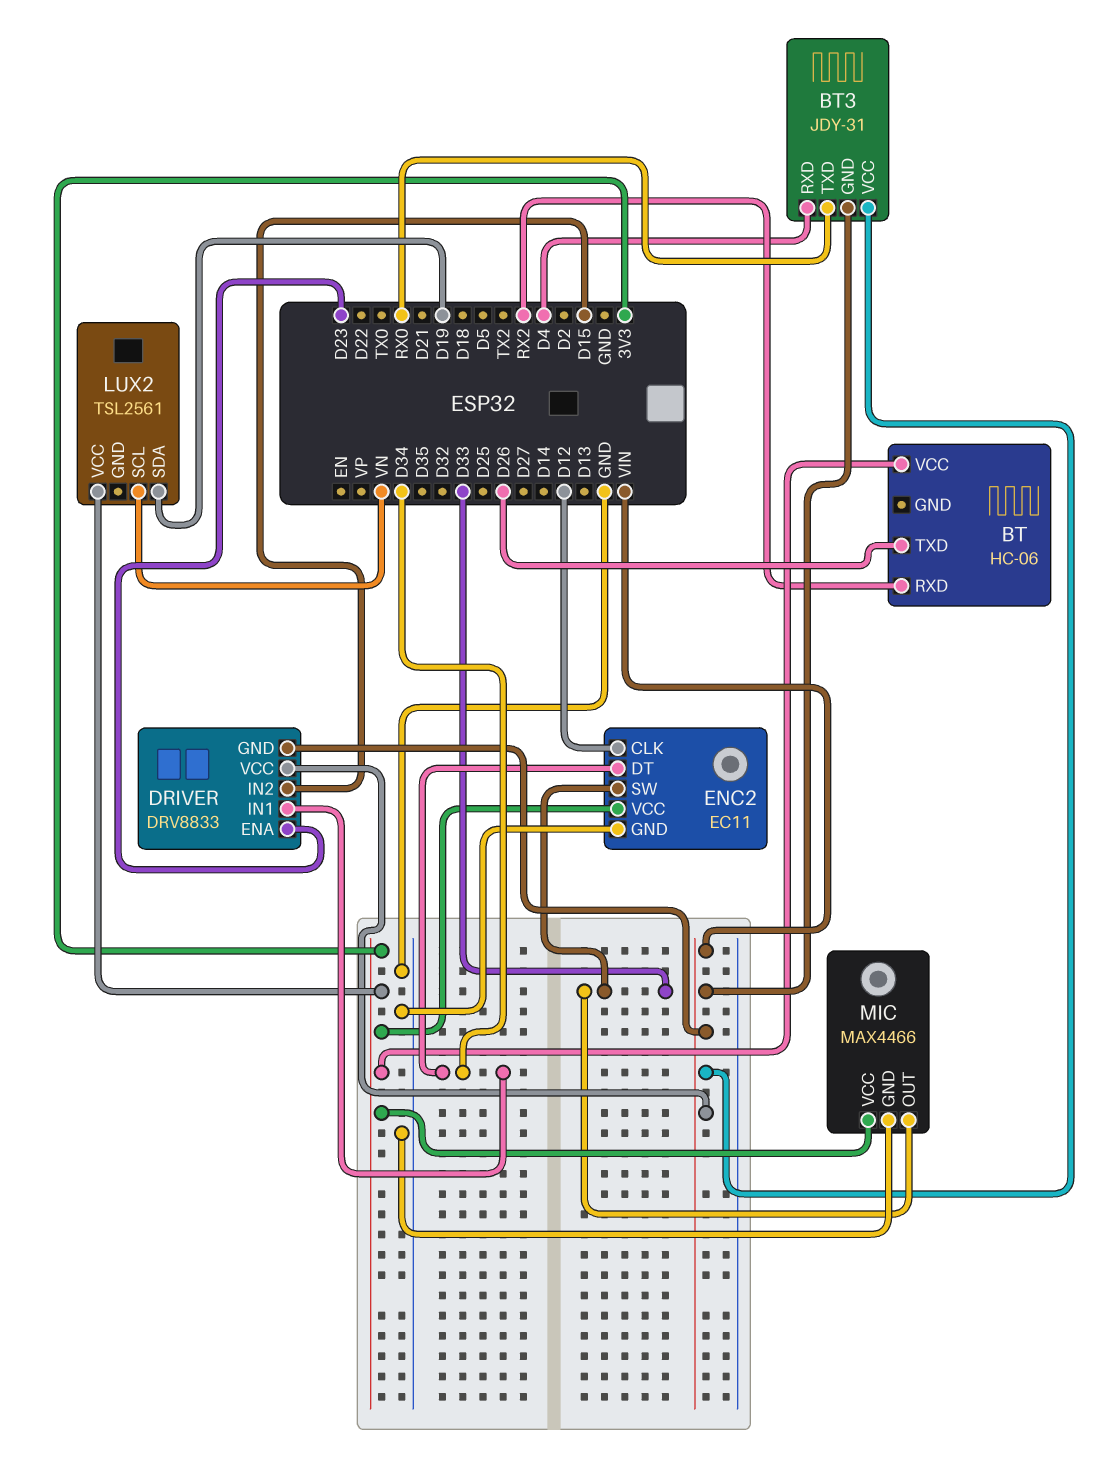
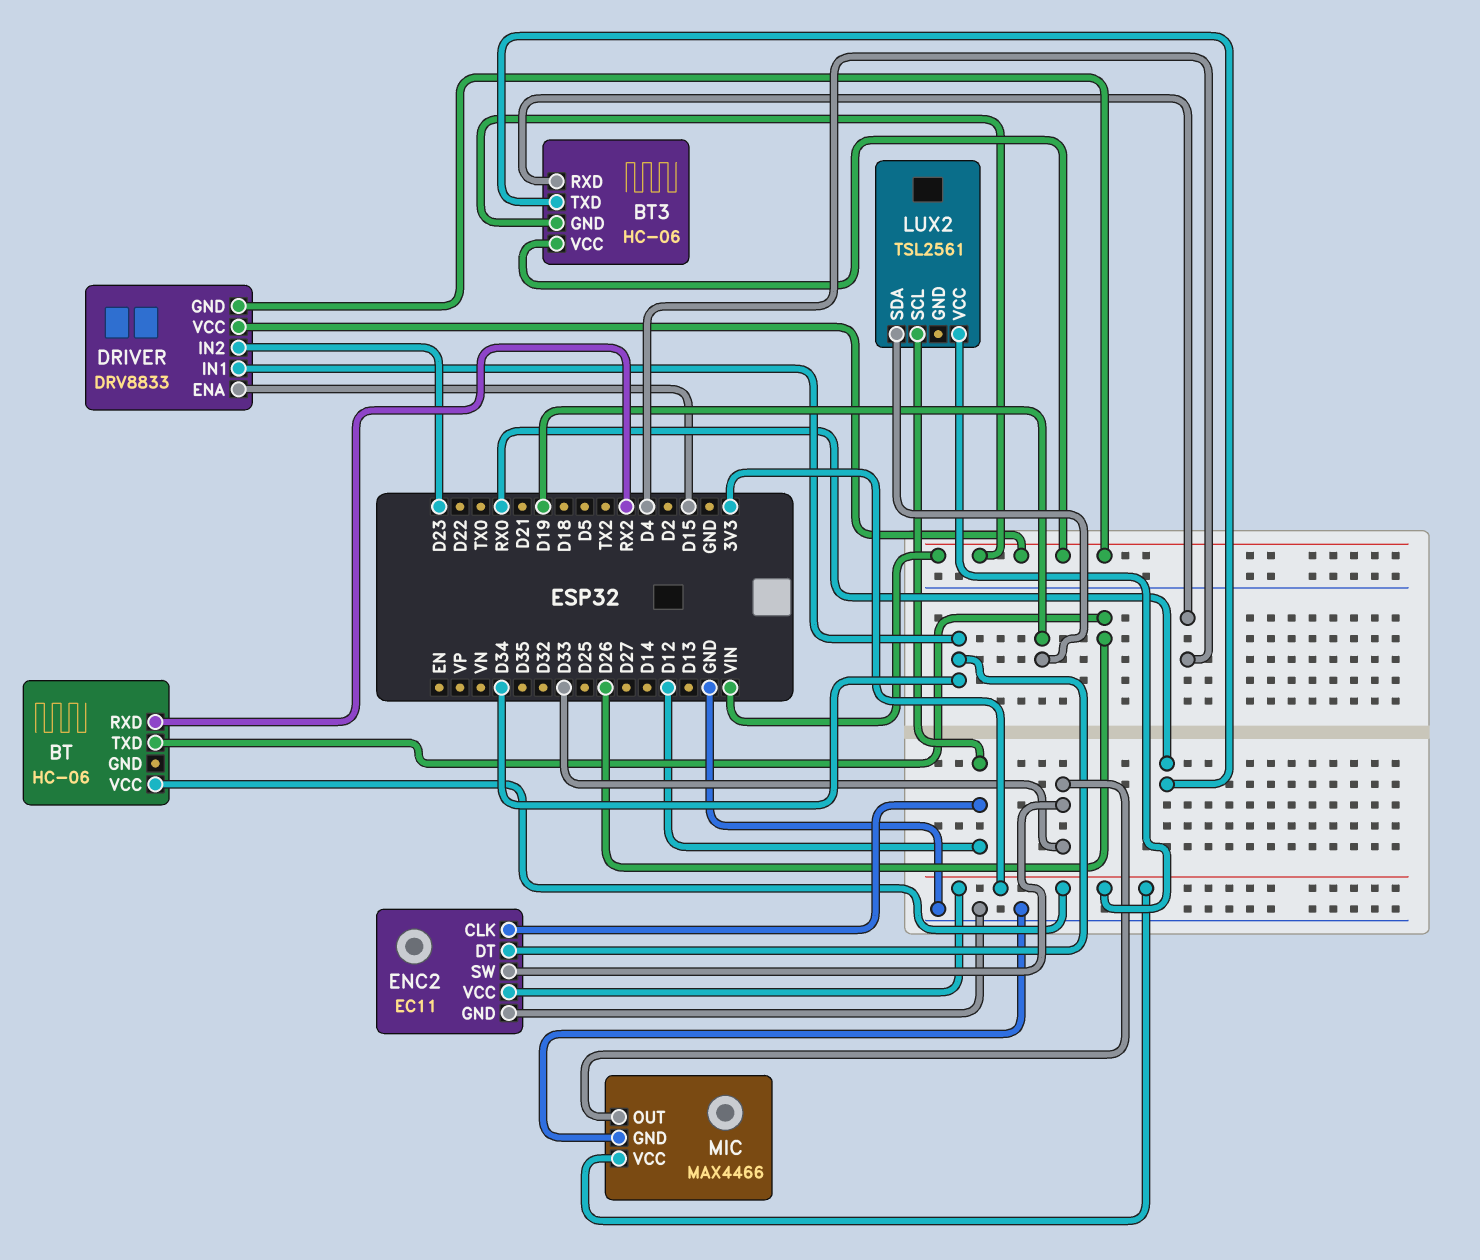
BT3: JDY-31 -> HC-06
DRIVER pin ENA: D23 -> D15
DRIVER pin IN2: D15 -> D23
LUX2 pin SCL: VN -> D12

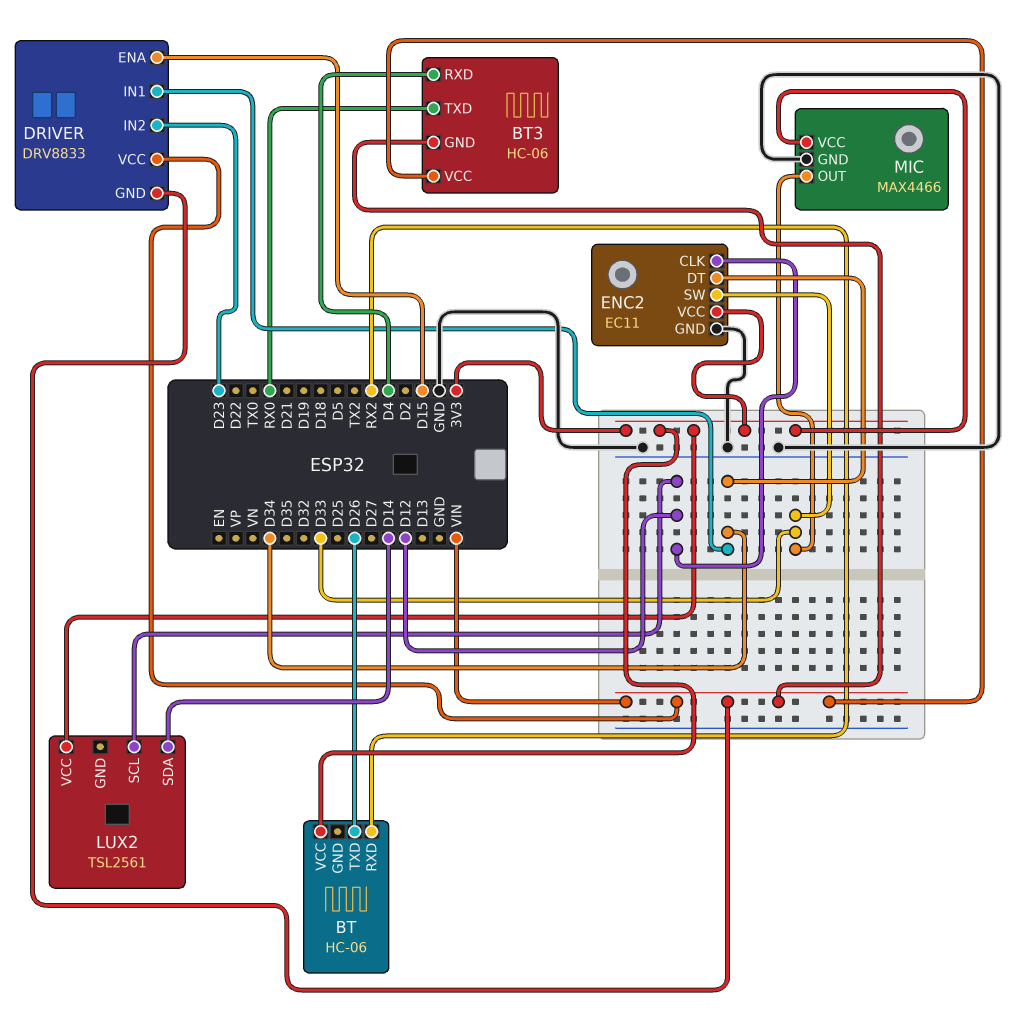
LUX2 pin SDA: D19 -> D14

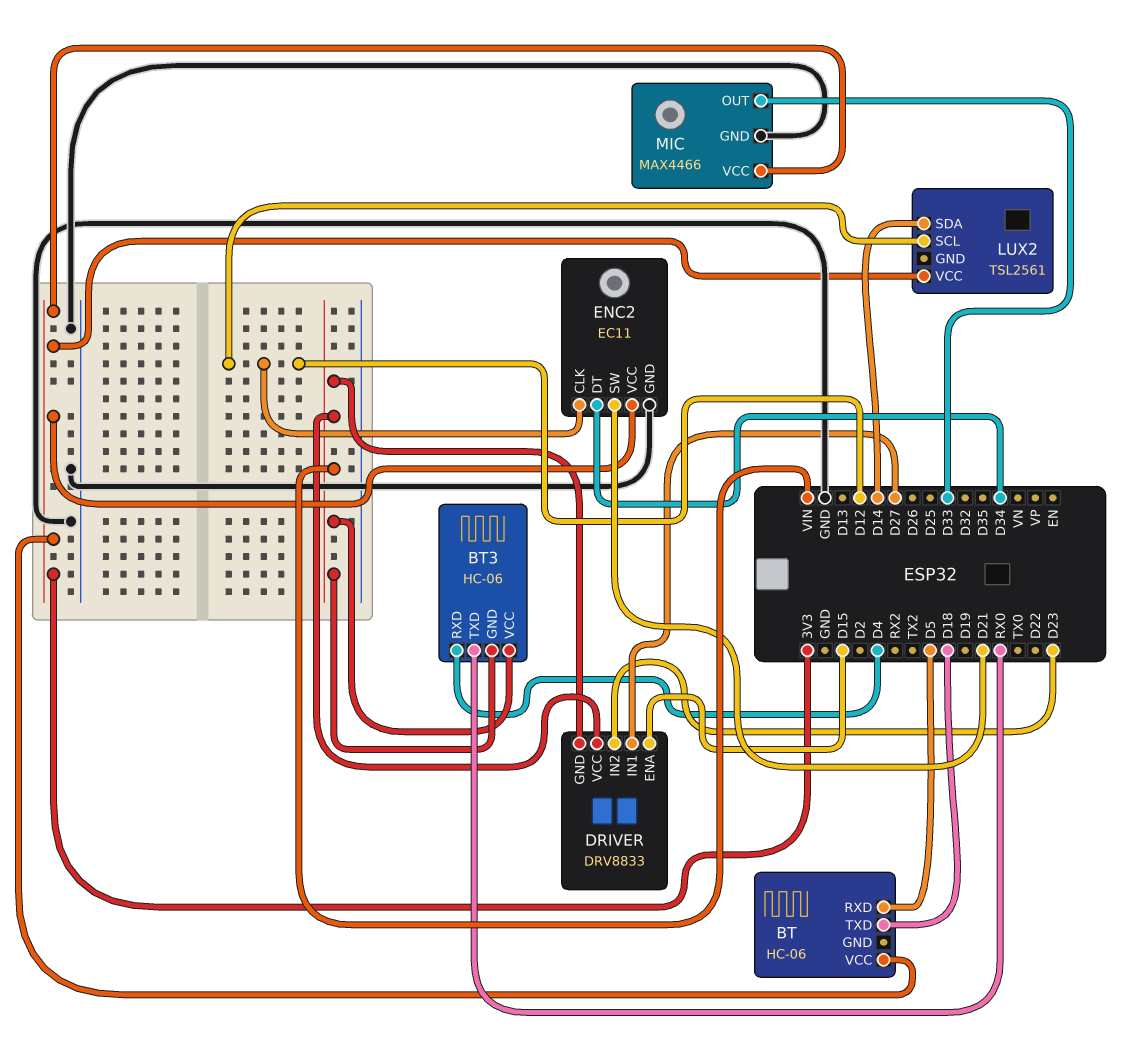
BT pin RXD: RX2 -> D5
BT pin TXD: D26 -> D18
DRIVER pin IN1: D34 -> D27
ENC2 pin SW: D33 -> D21

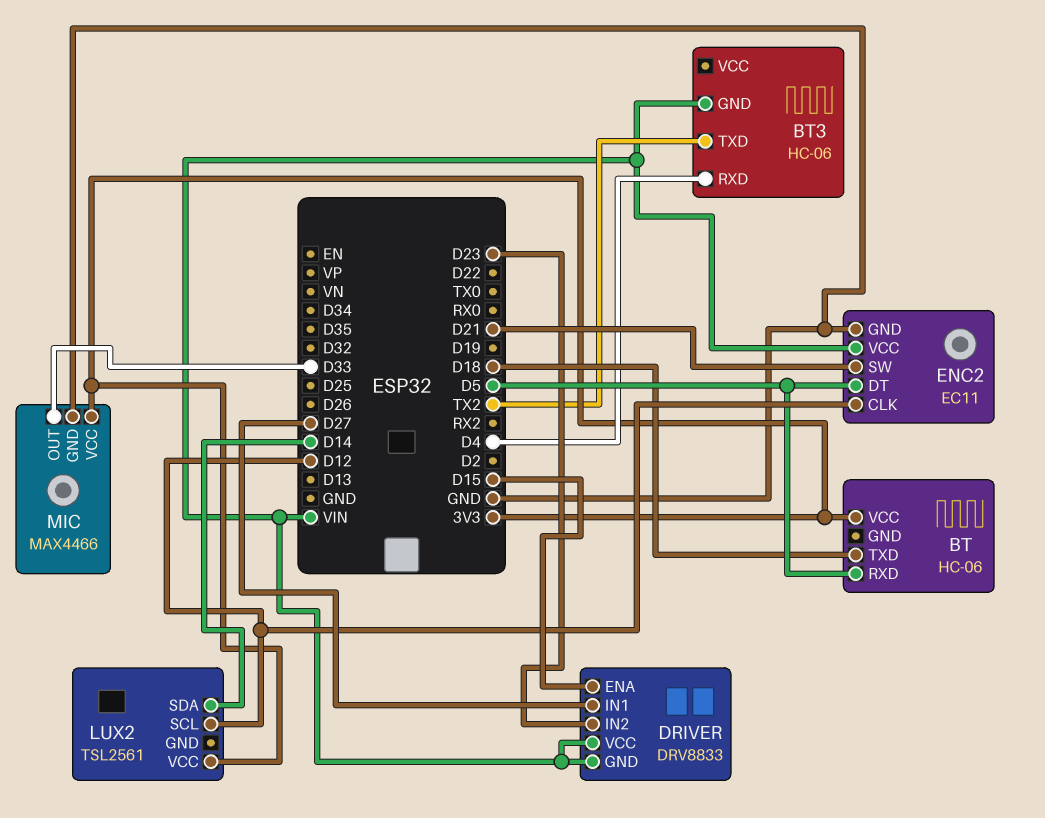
BT3 pin TXD: RX0 -> TX2
BT3 pin VCC: VIN -> none
ENC2 pin DT: D34 -> D5
ENC2 pin VCC: 3V3 -> VIN

